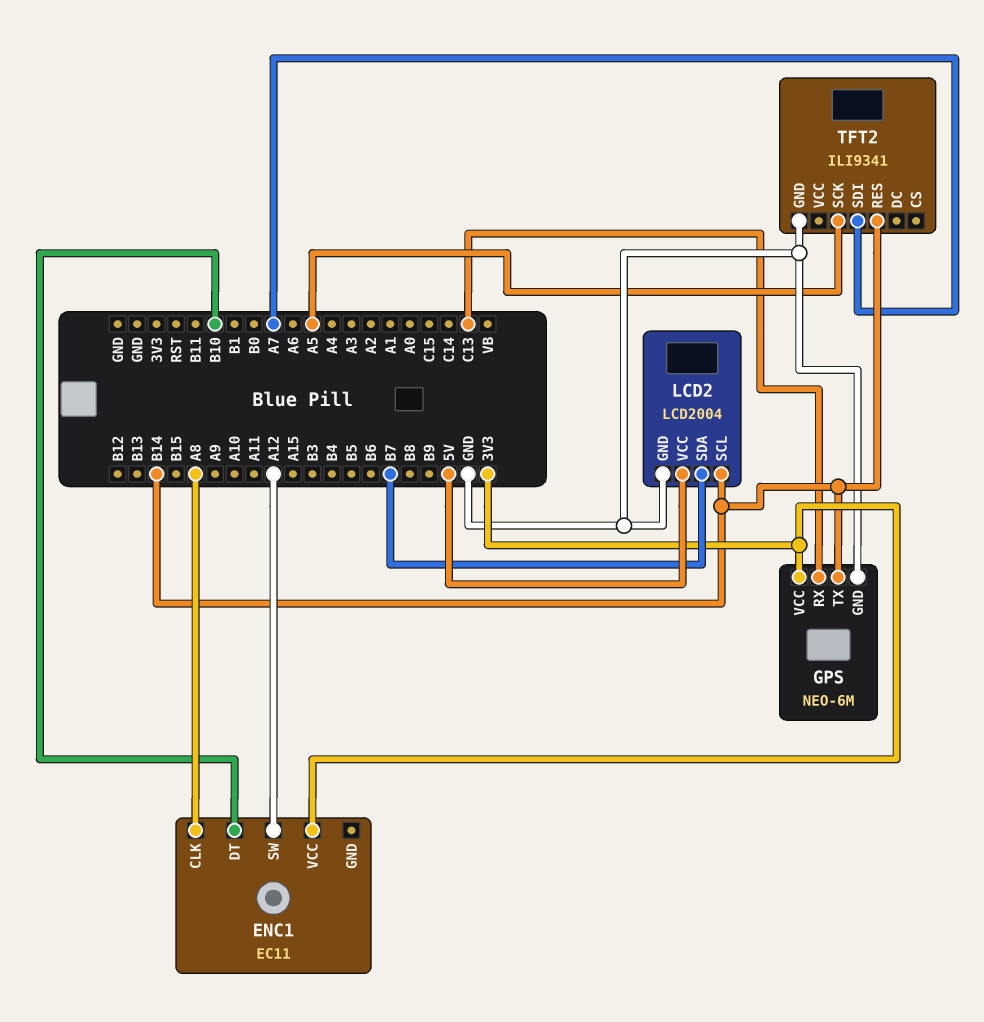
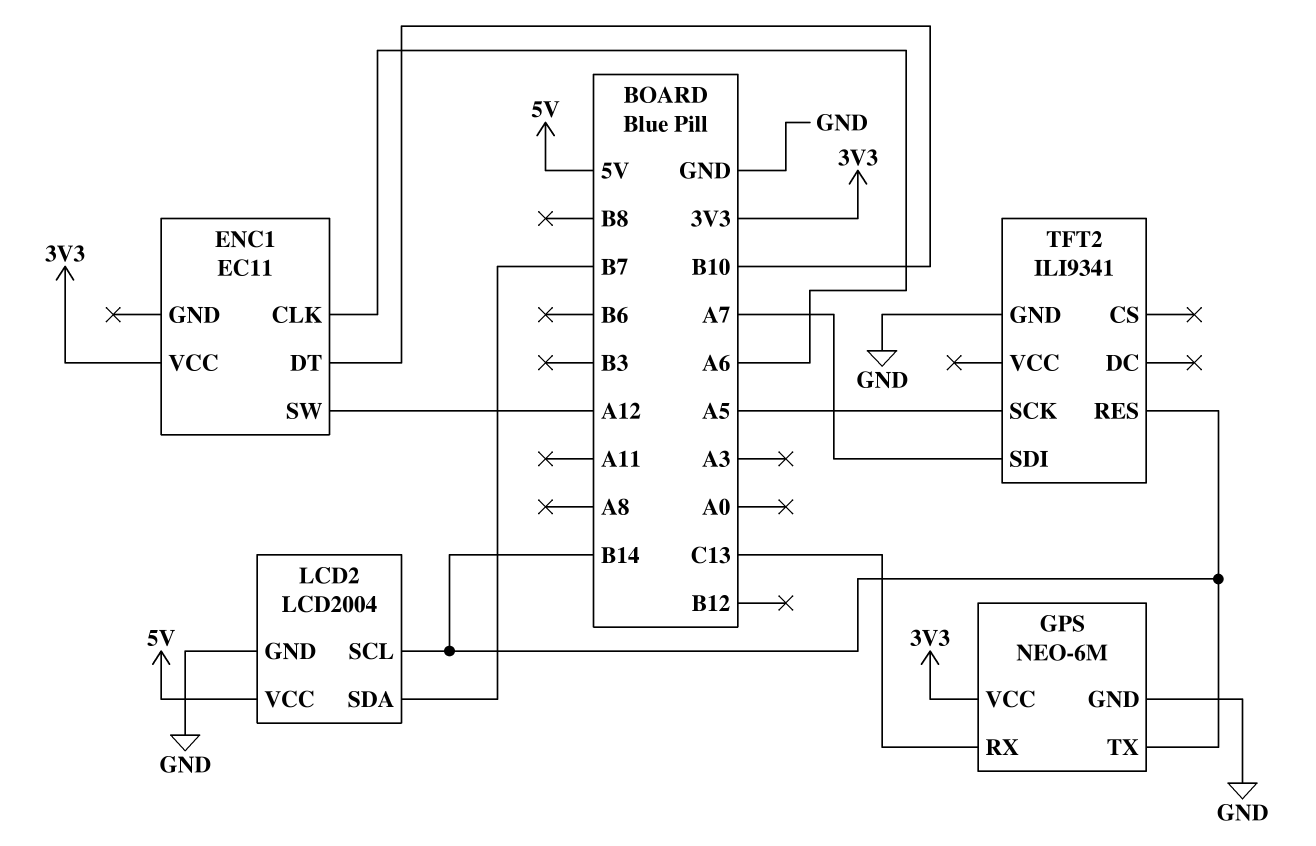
ENC1 pin CLK: A8 -> A6

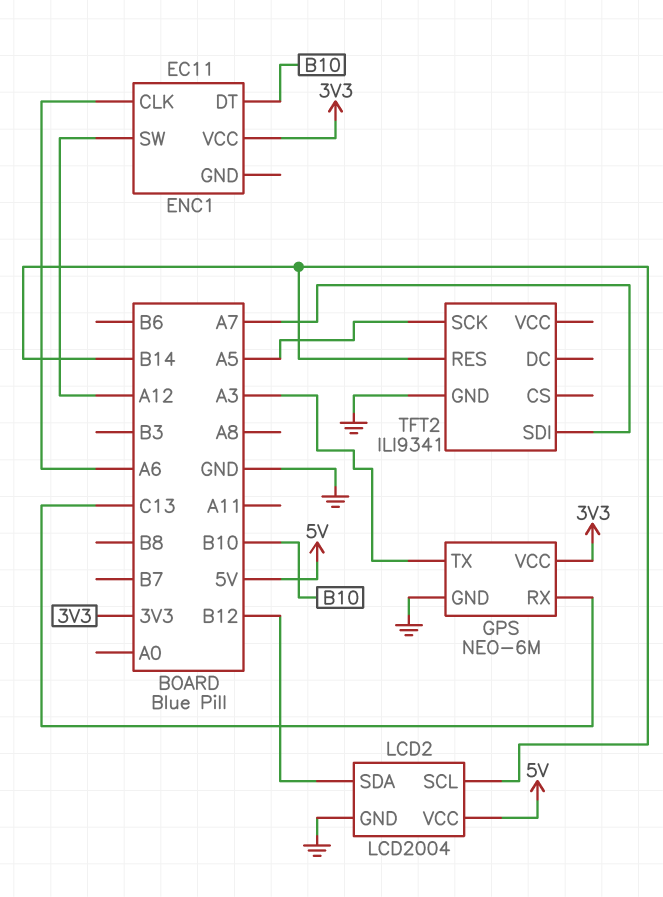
GPS pin TX: B14 -> A3
LCD2 pin SDA: B7 -> B12

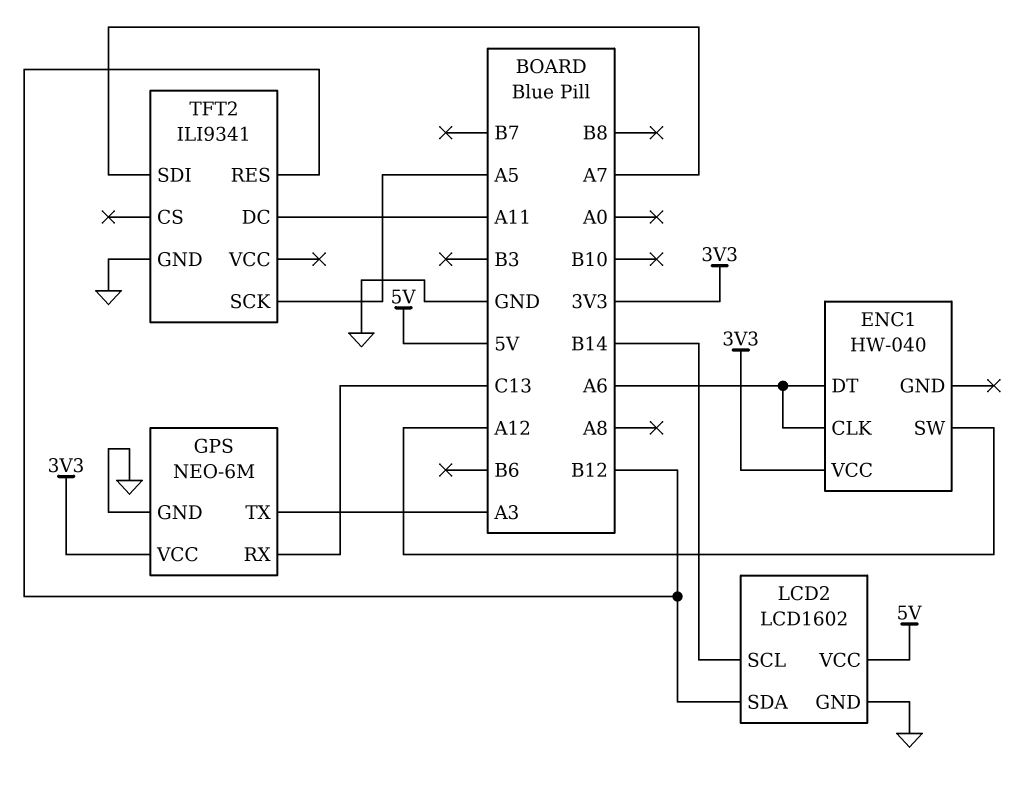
ENC1: EC11 -> HW-040
ENC1 pin DT: B10 -> A6
LCD2: LCD2004 -> LCD1602
TFT2 pin DC: none -> A11
TFT2 pin RES: B14 -> B12

